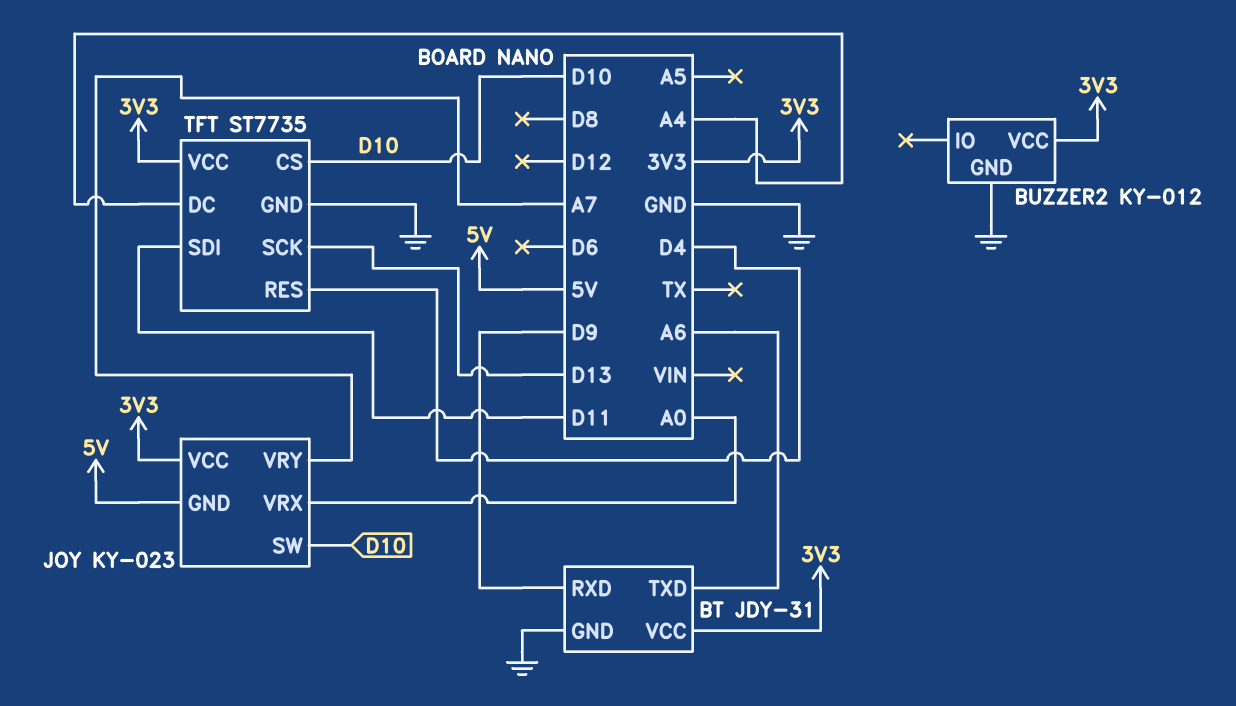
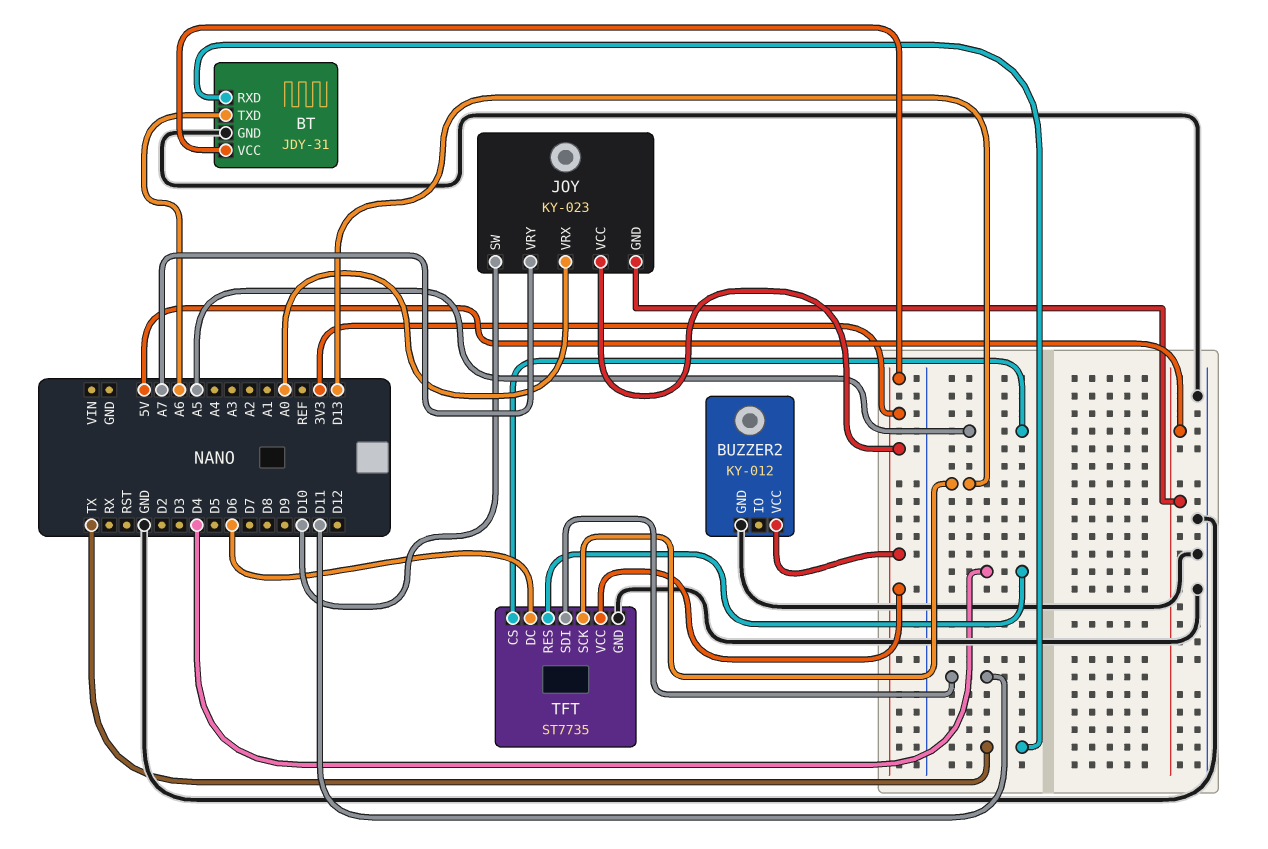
BT pin RXD: D9 -> TX
TFT pin CS: D10 -> A5
TFT pin DC: A4 -> D6

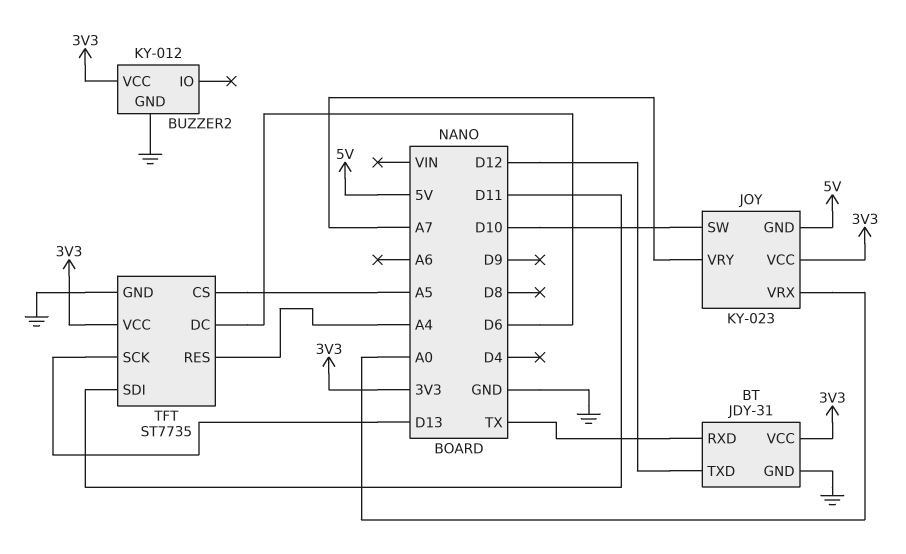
BT pin TXD: A6 -> D12
TFT pin RES: D4 -> A4

